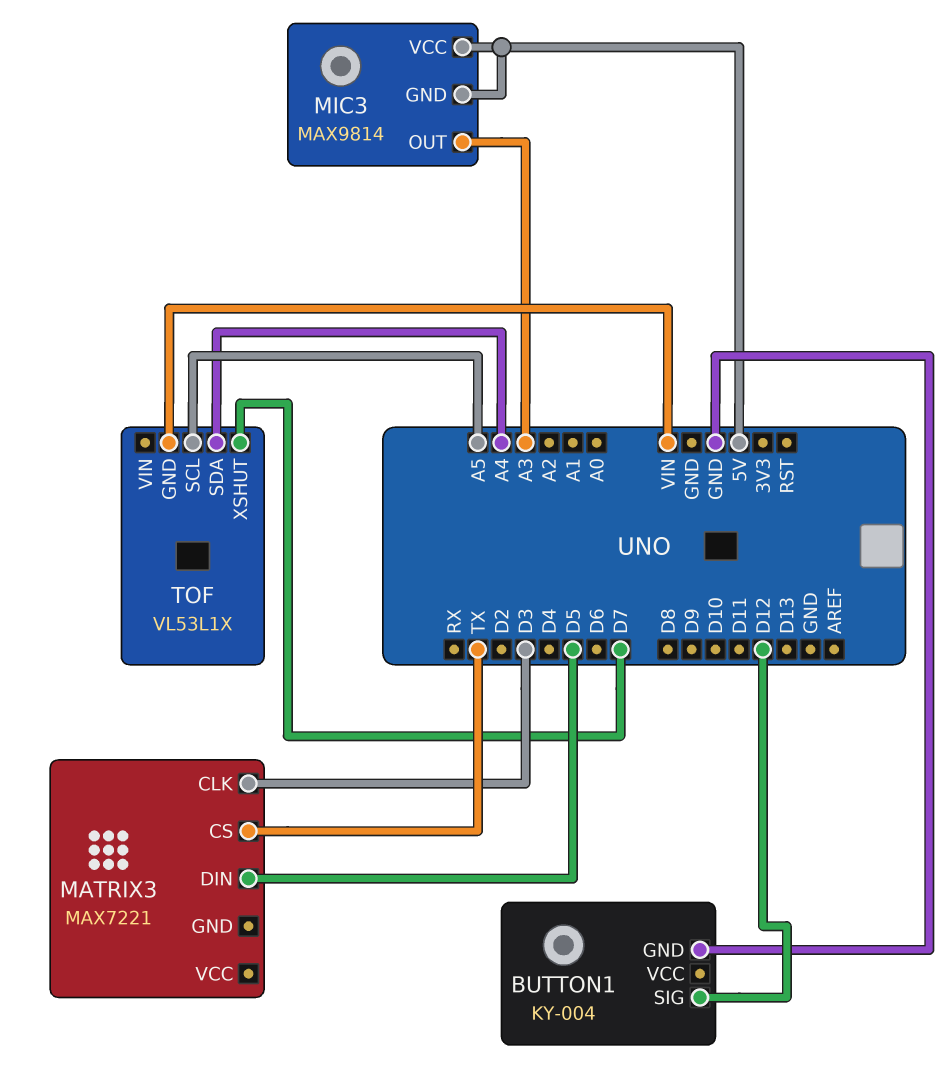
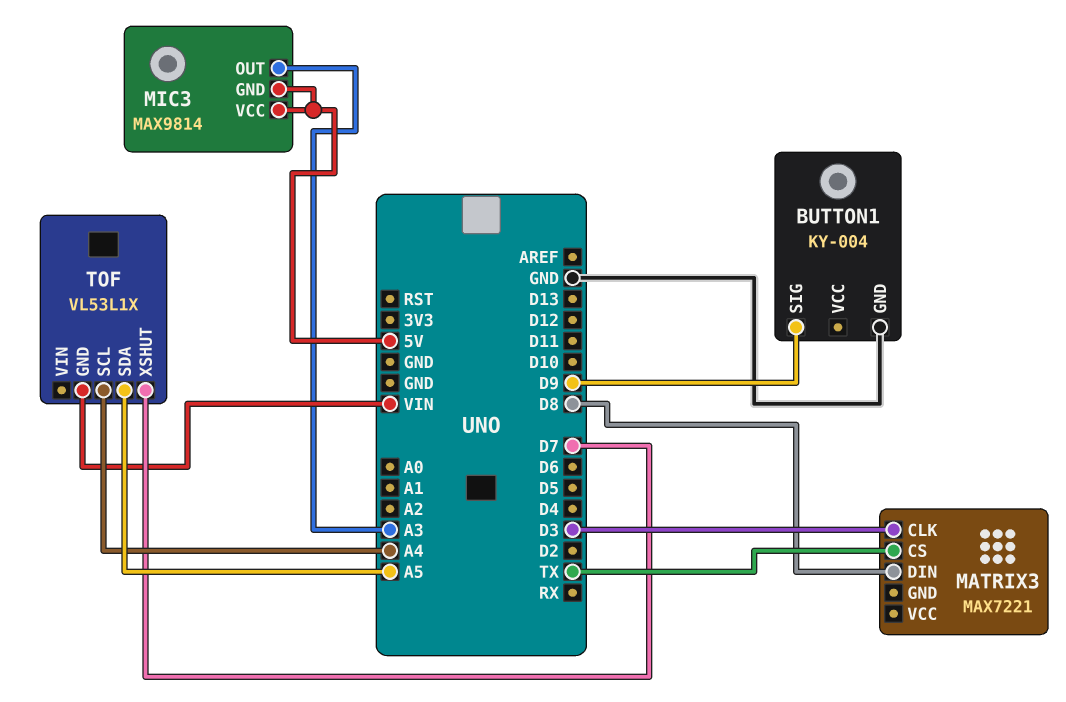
BUTTON1 pin SIG: D12 -> D9
MATRIX3 pin DIN: D5 -> D8
TOF pin SCL: A5 -> A4
TOF pin SDA: A4 -> A5

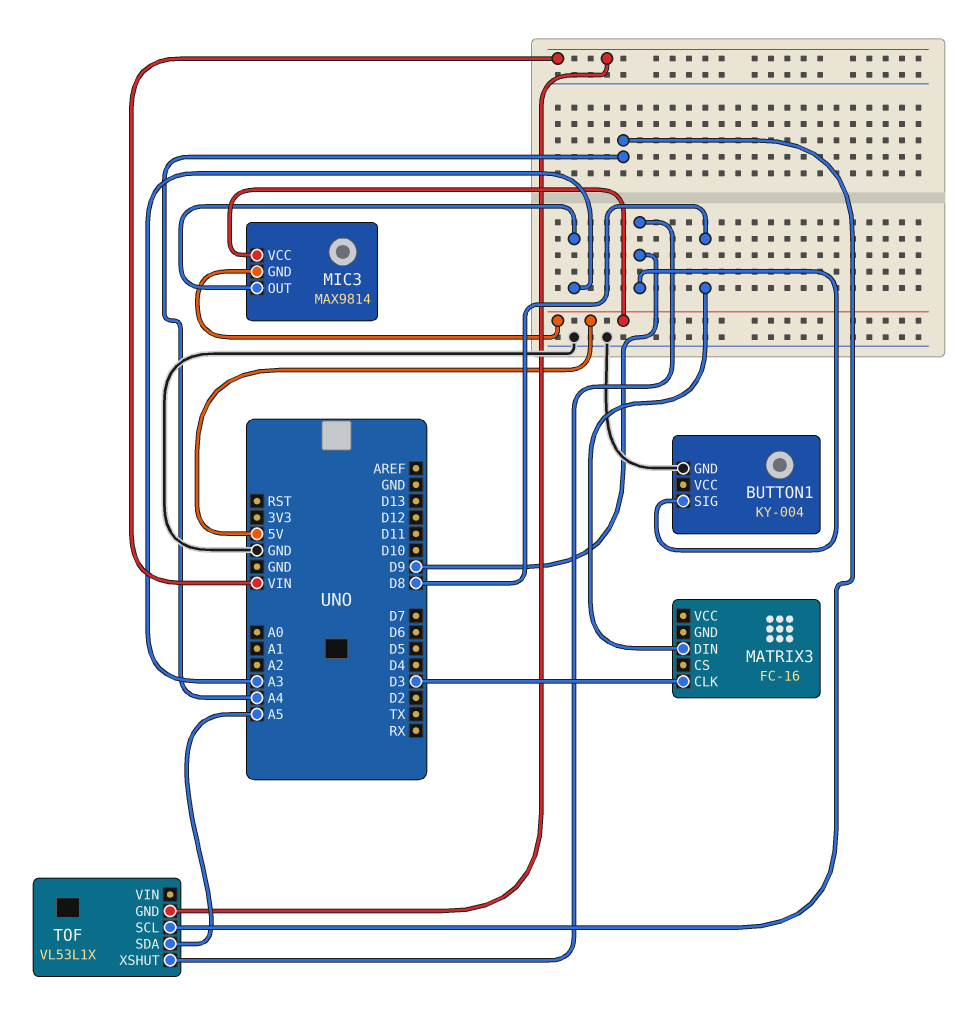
MATRIX3: MAX7221 -> FC-16
MATRIX3 pin CS: TX -> none
TOF pin XSHUT: D7 -> D9

